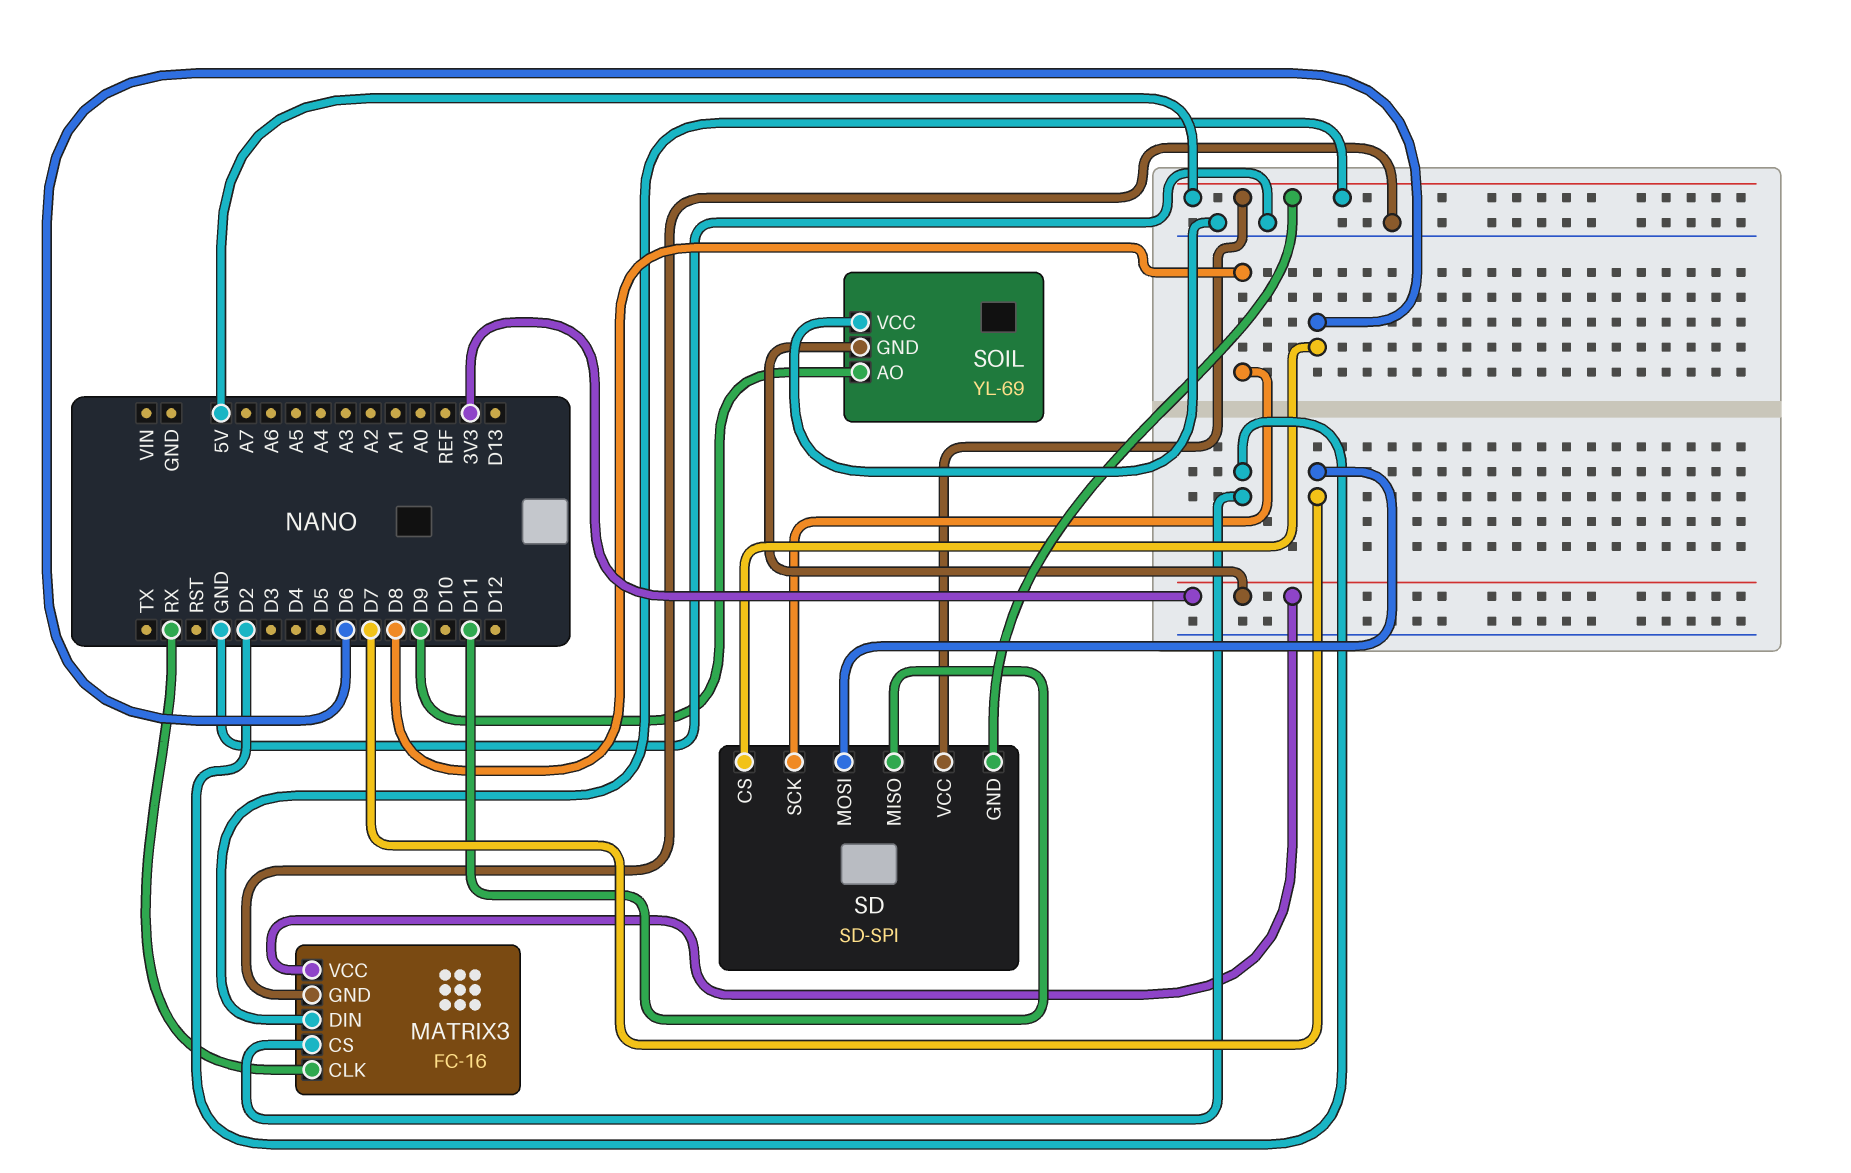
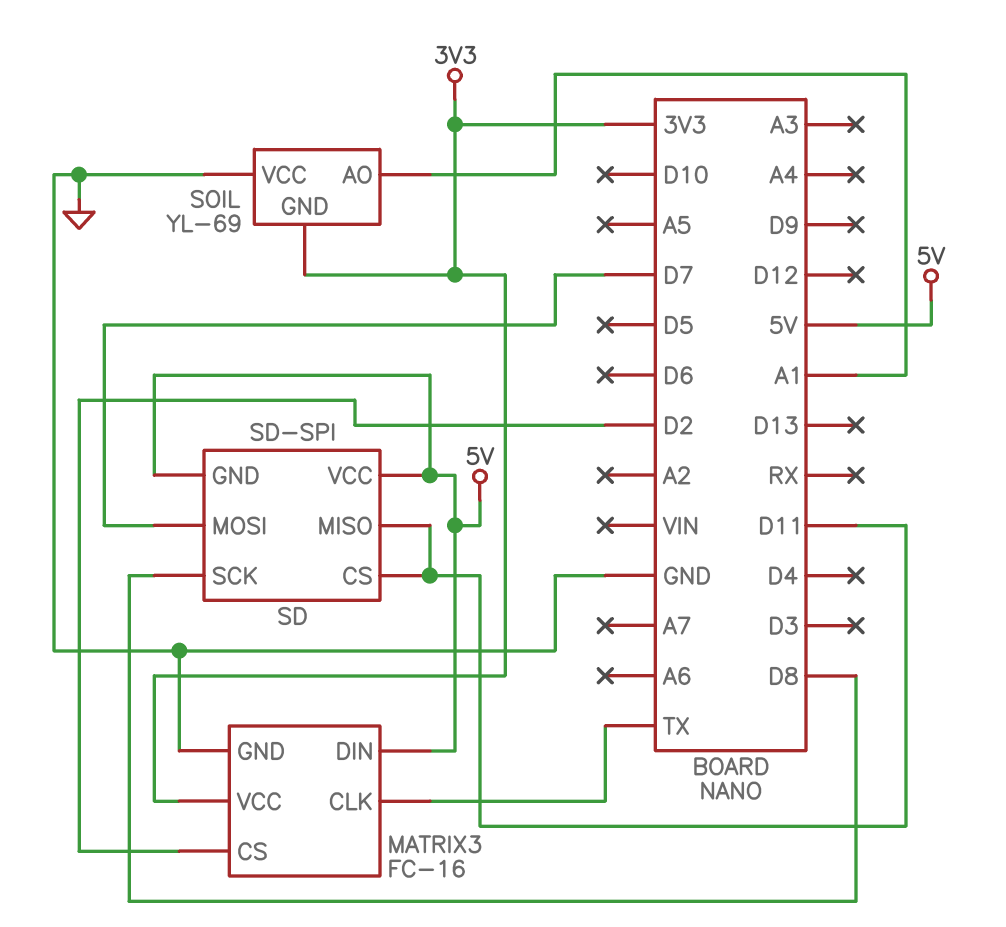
MATRIX3 pin CLK: RX -> TX
SD pin CS: D6 -> D11
SOIL pin AO: D9 -> A1

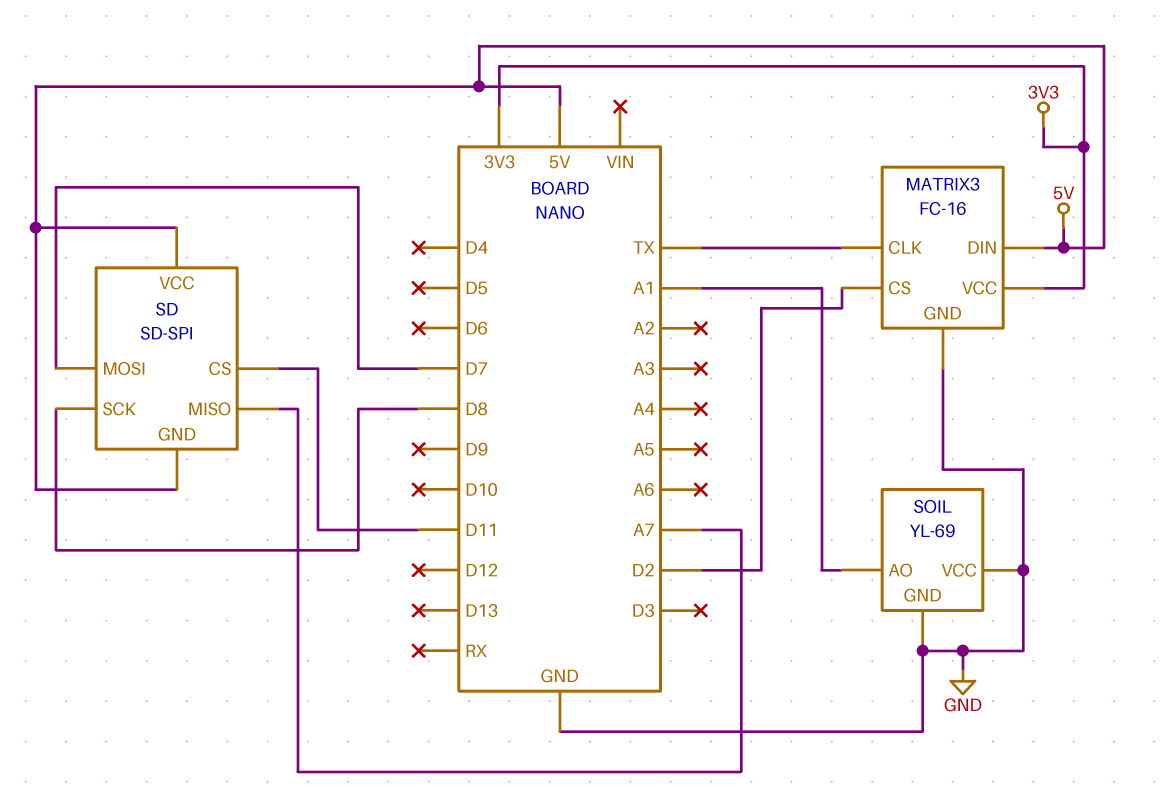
SD pin MISO: D11 -> A7
SOIL pin GND: 3V3 -> GND

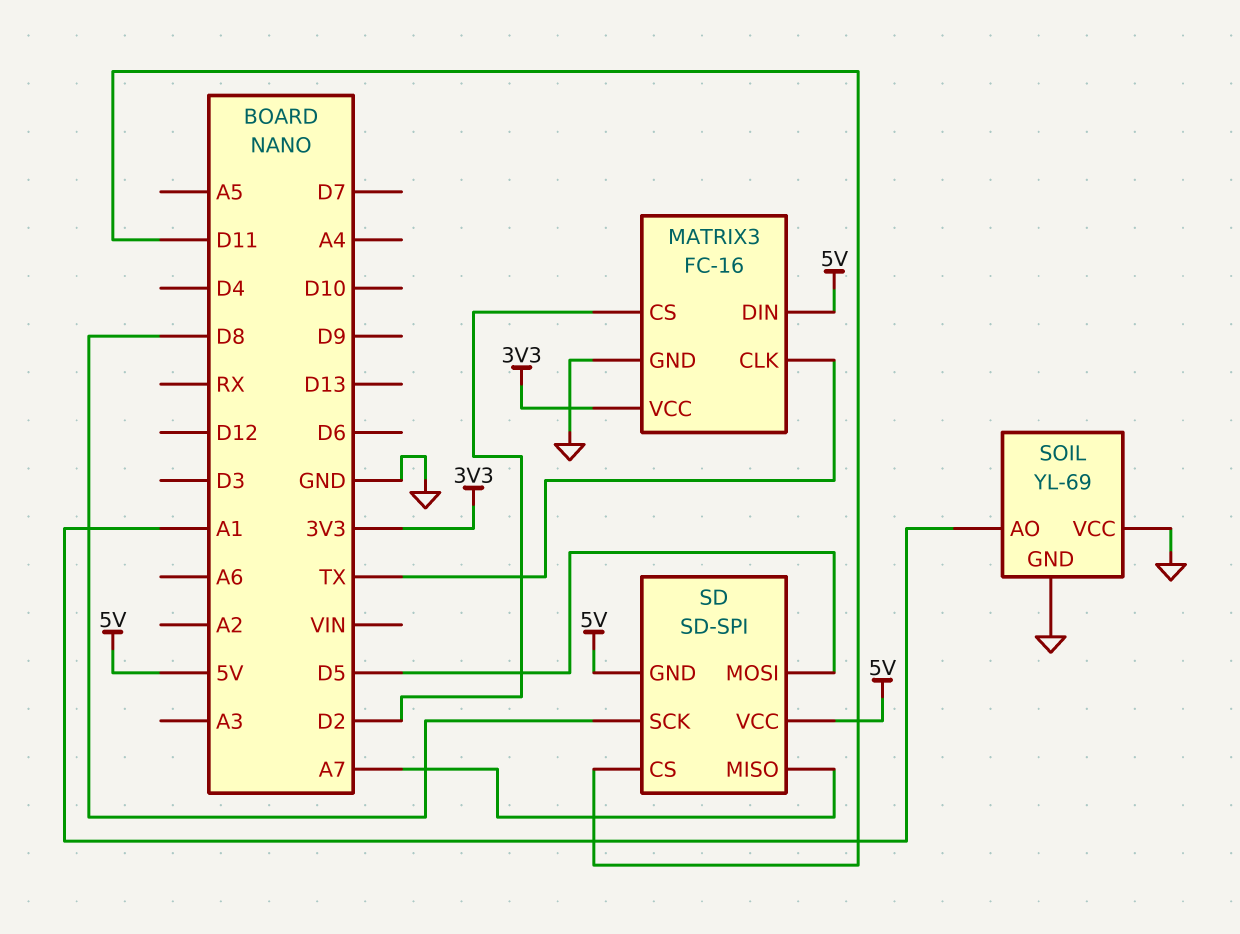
SD pin MOSI: D7 -> D5

